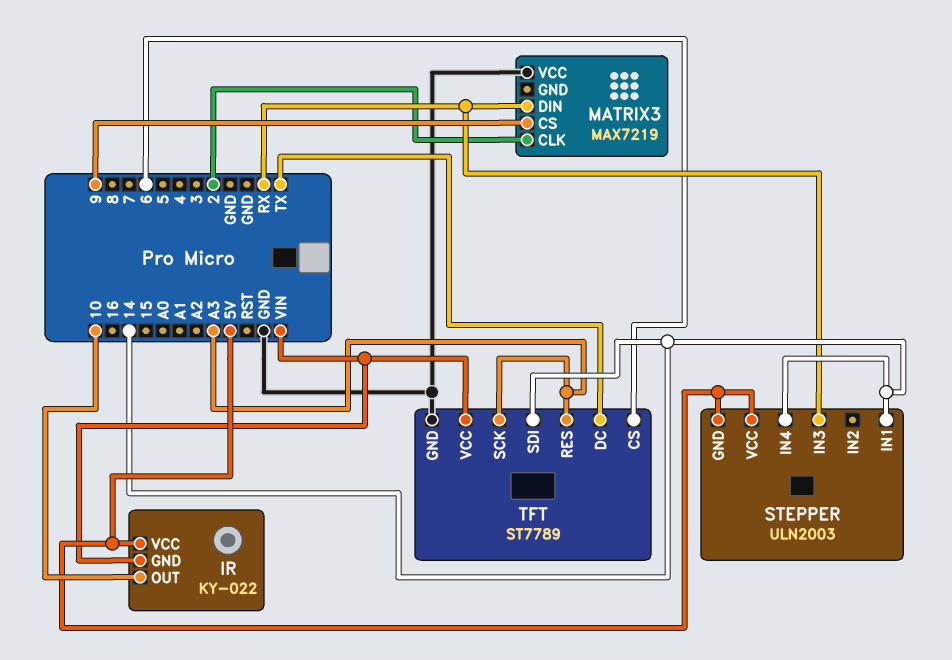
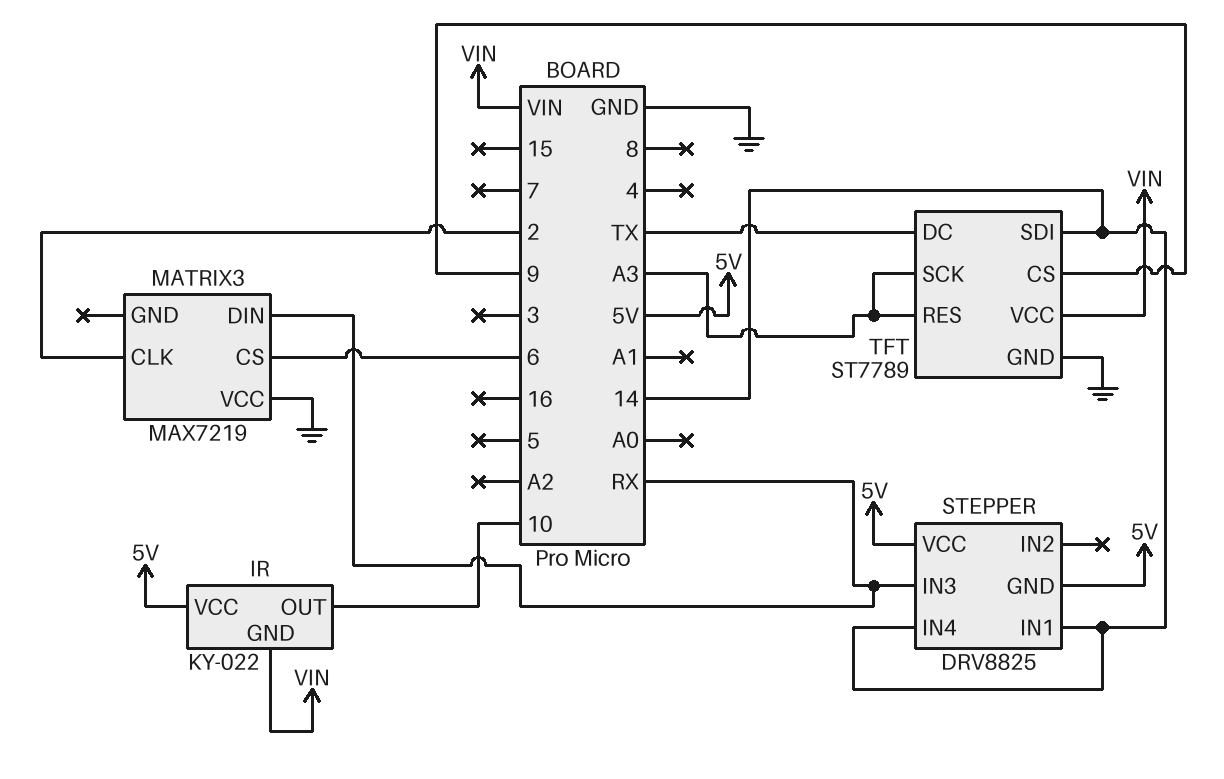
MATRIX3 pin CS: 9 -> 6
STEPPER: ULN2003 -> DRV8825
TFT pin CS: 6 -> 9

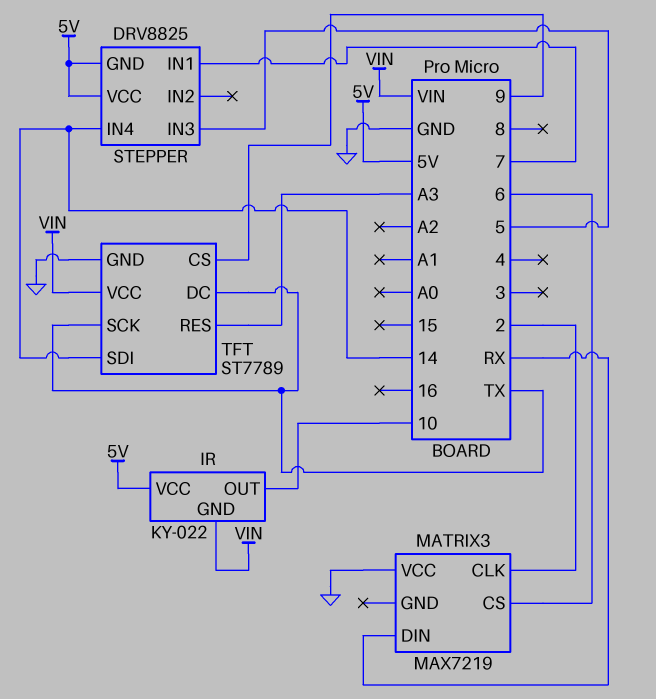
STEPPER pin IN1: 14 -> 7
STEPPER pin IN3: RX -> 5
TFT pin SCK: A3 -> TX

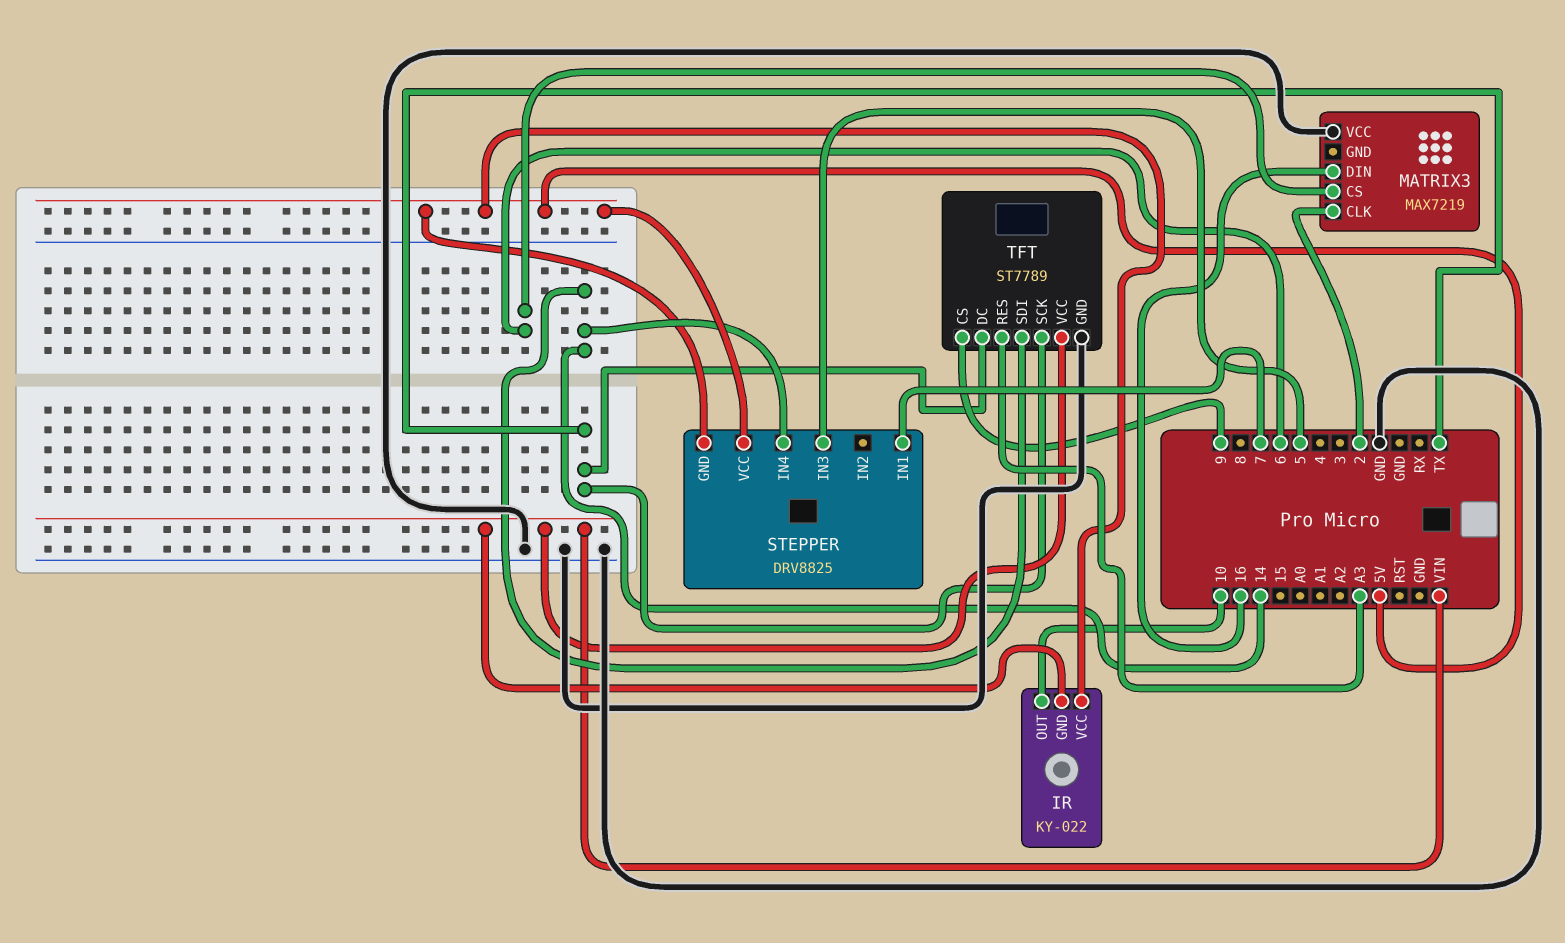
MATRIX3 pin DIN: RX -> 16

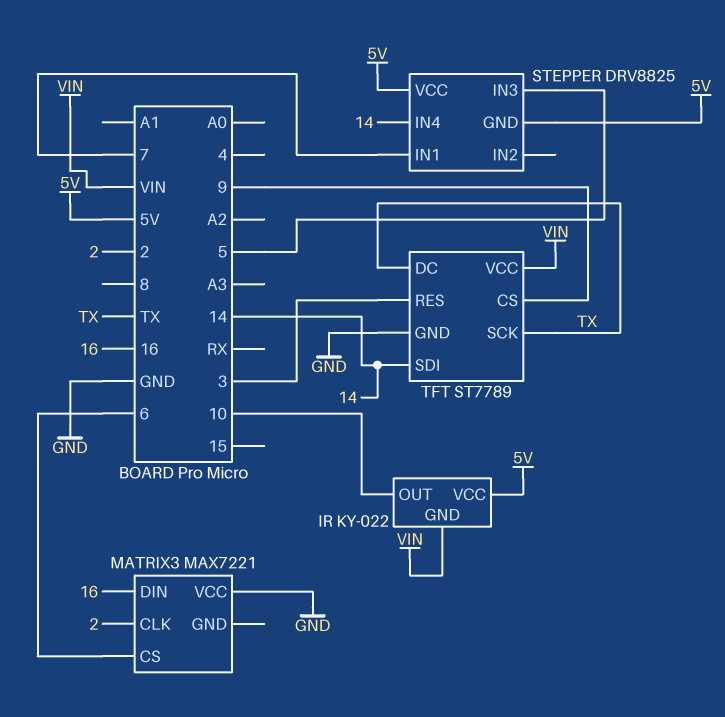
MATRIX3: MAX7219 -> MAX7221
TFT pin RES: A3 -> 3

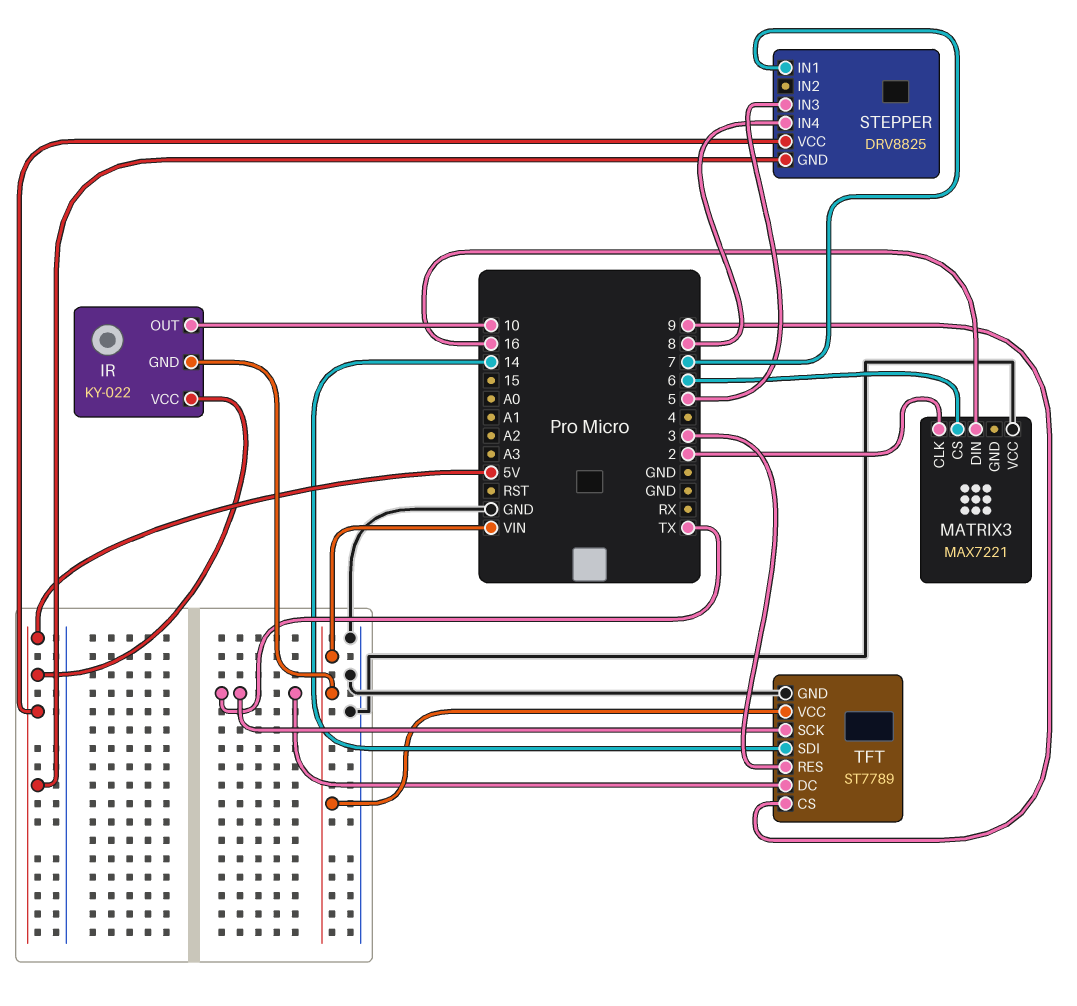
STEPPER pin IN4: 14 -> 8

